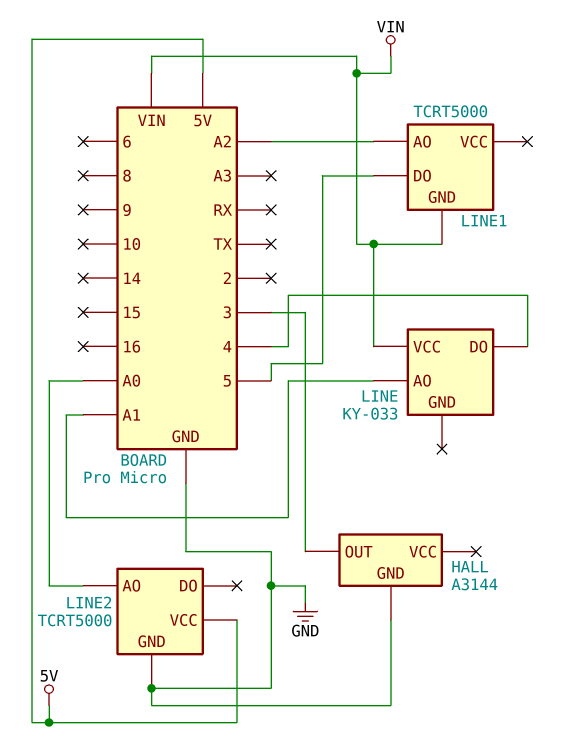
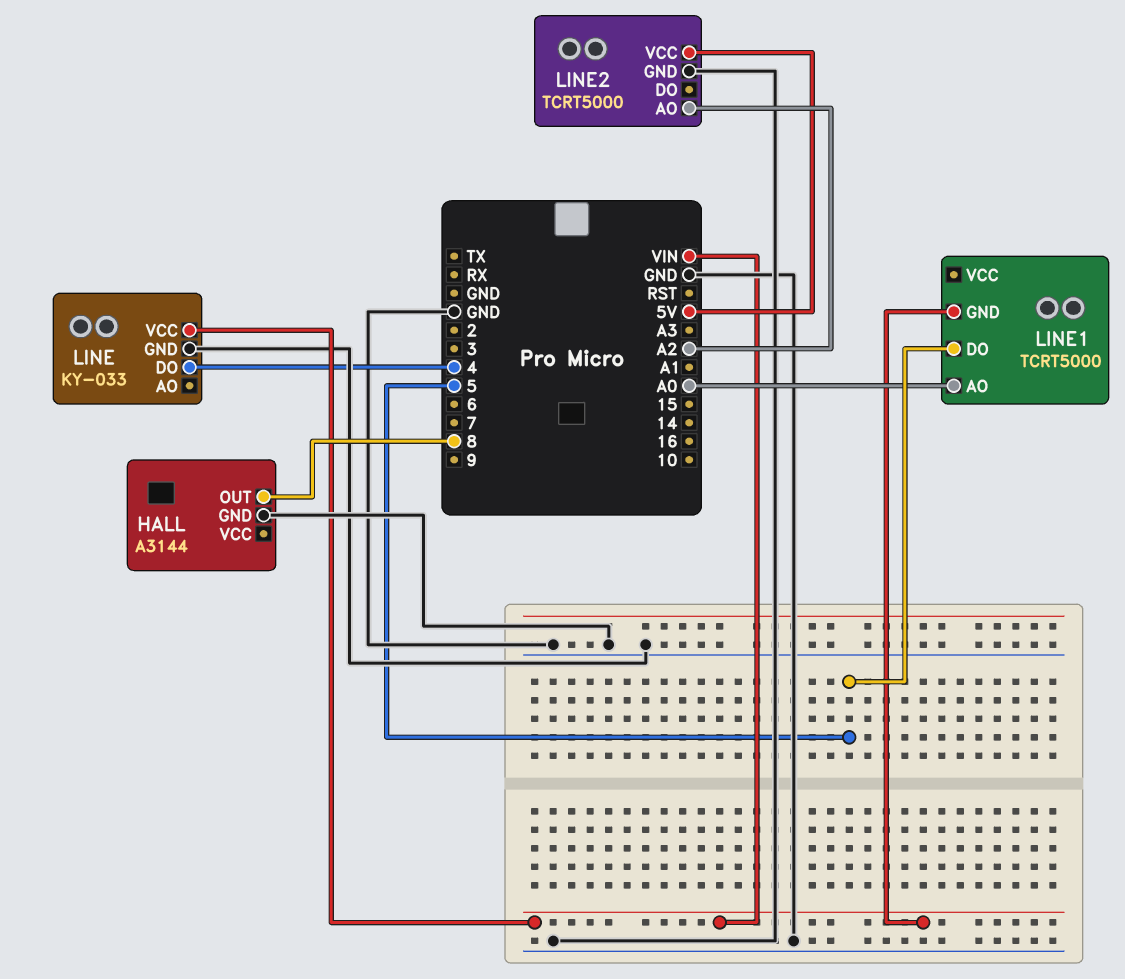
HALL pin OUT: 3 -> 8
LINE pin AO: A1 -> none
LINE pin GND: none -> GND
LINE1 pin AO: A2 -> A0
LINE2 pin AO: A0 -> A2

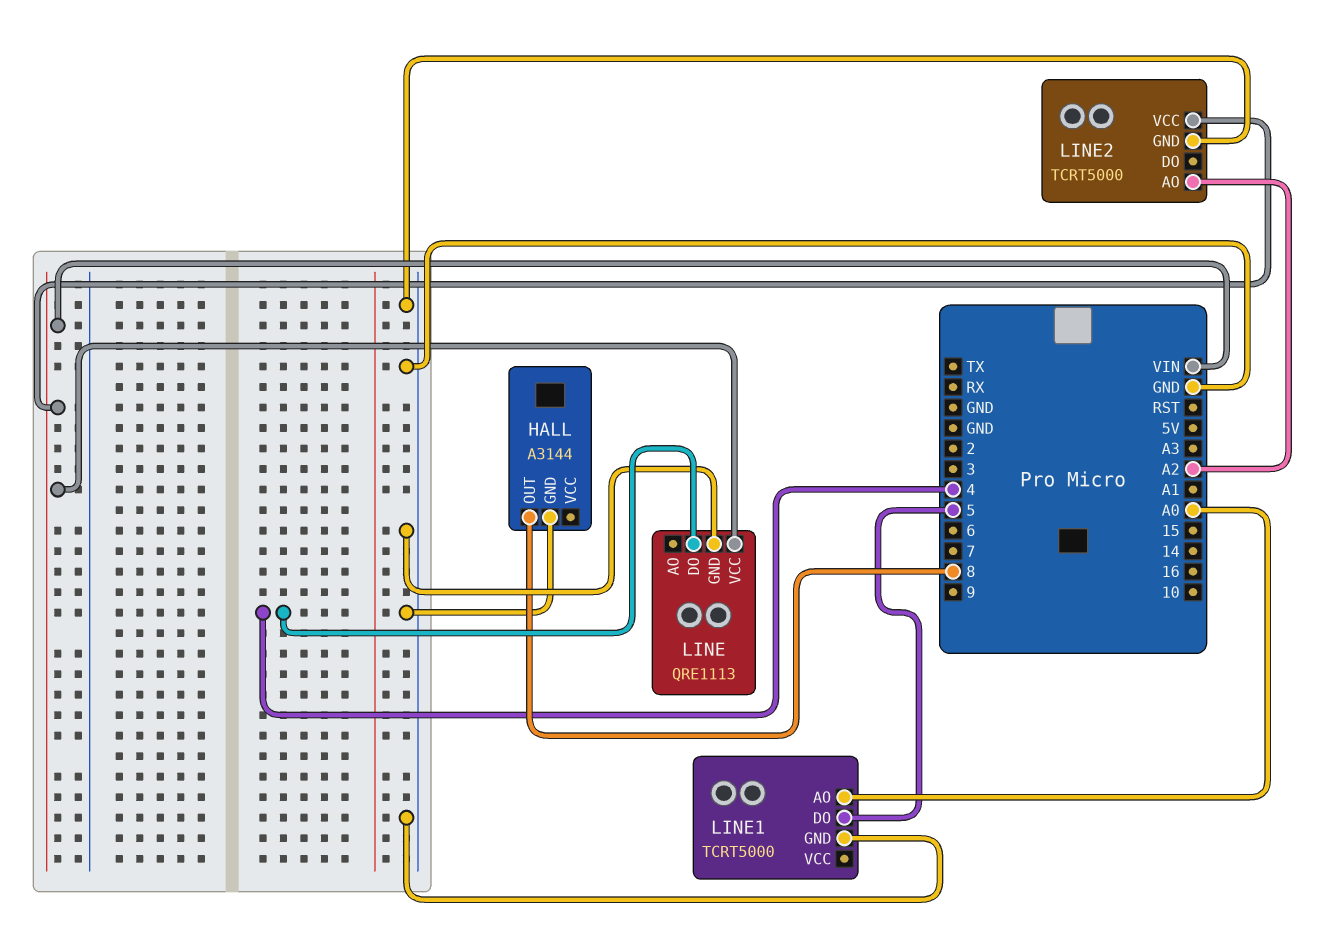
LINE: KY-033 -> QRE1113
LINE1 pin GND: VIN -> GND
LINE2 pin VCC: 5V -> VIN

